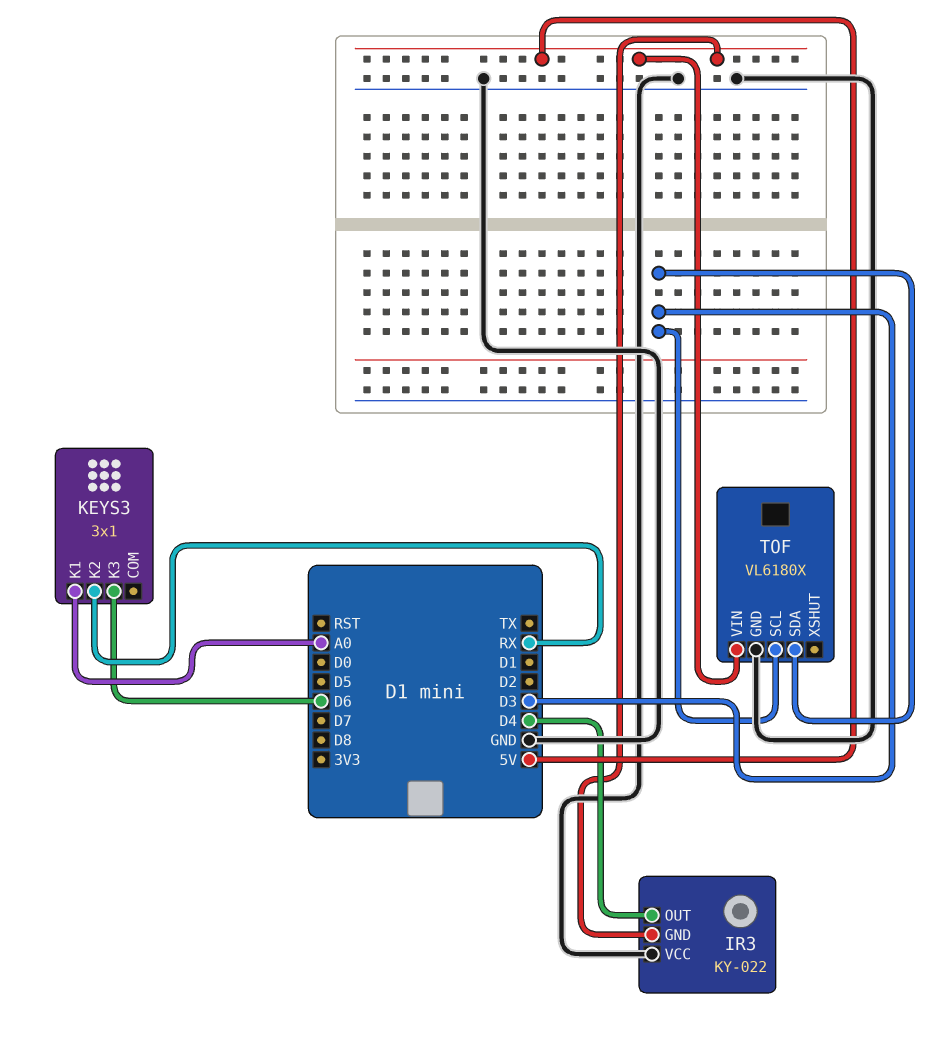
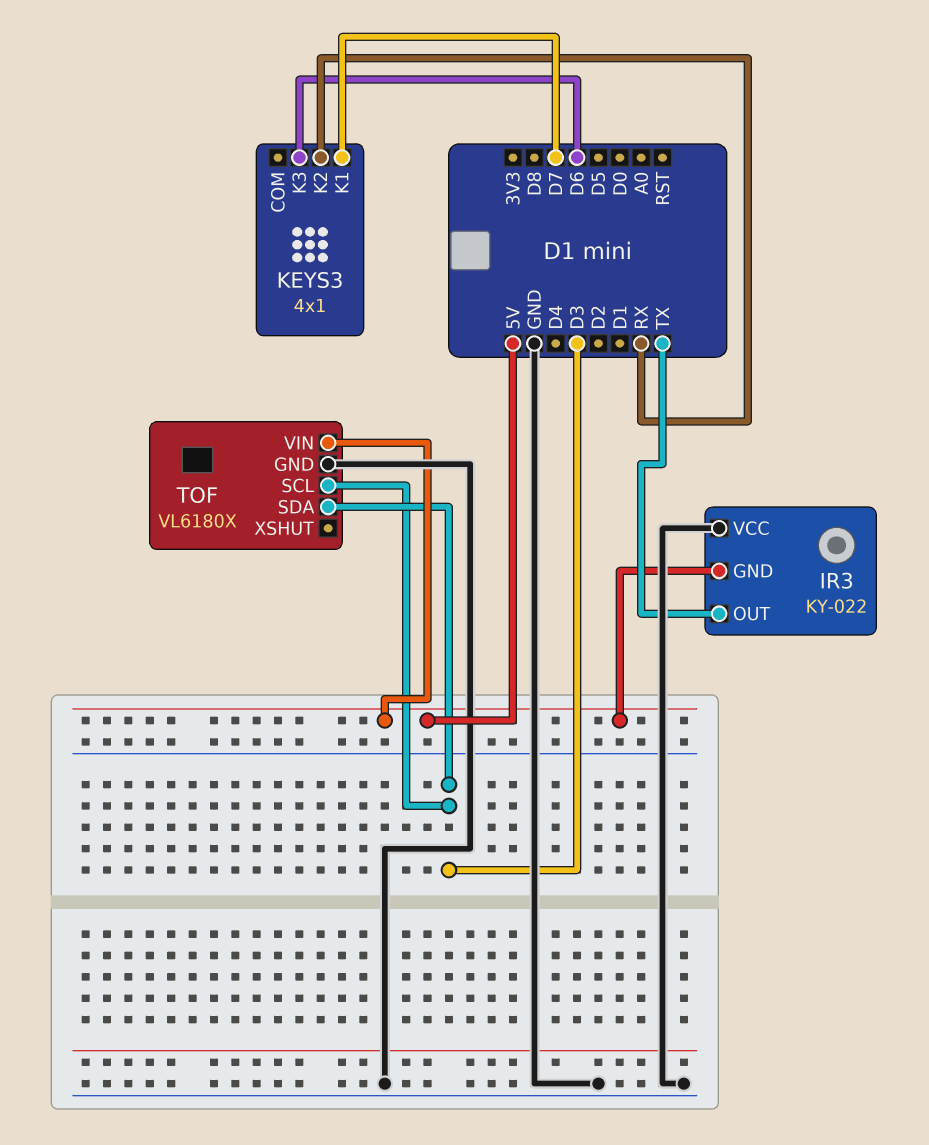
IR3 pin OUT: D4 -> TX
KEYS3: 3x1 -> 4x1
KEYS3 pin K1: A0 -> D7

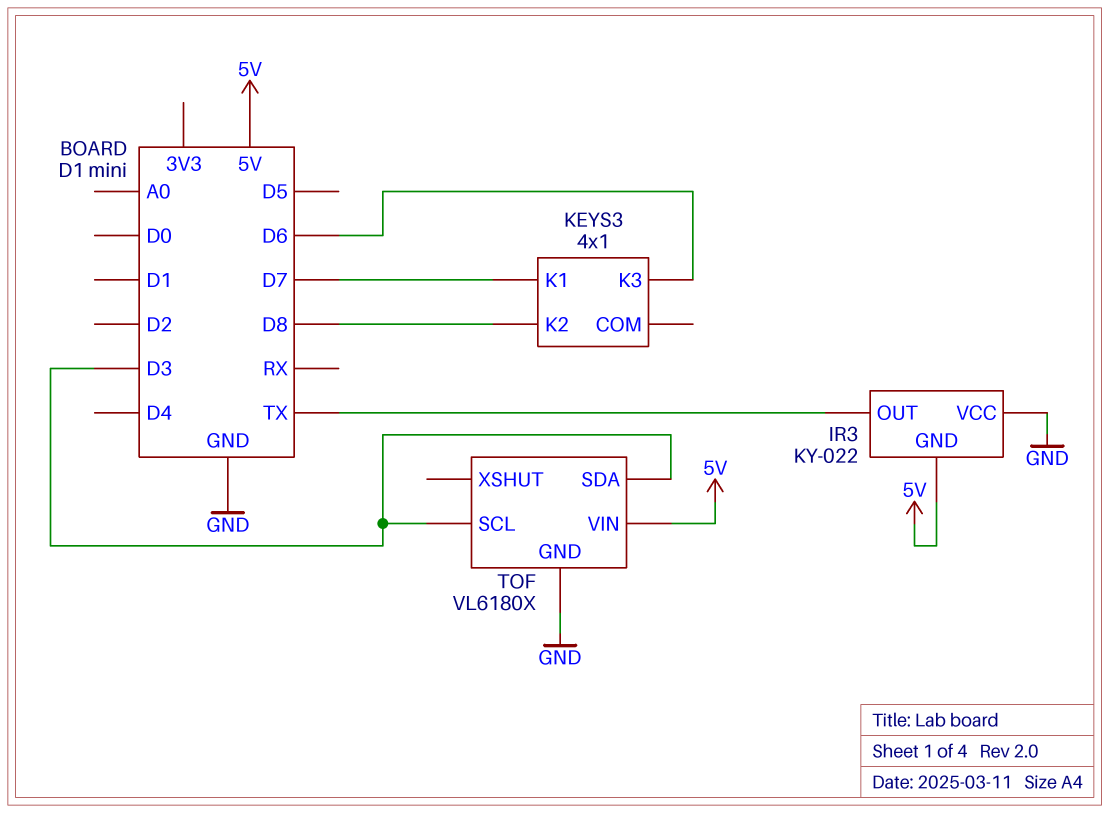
KEYS3 pin K2: RX -> D8

